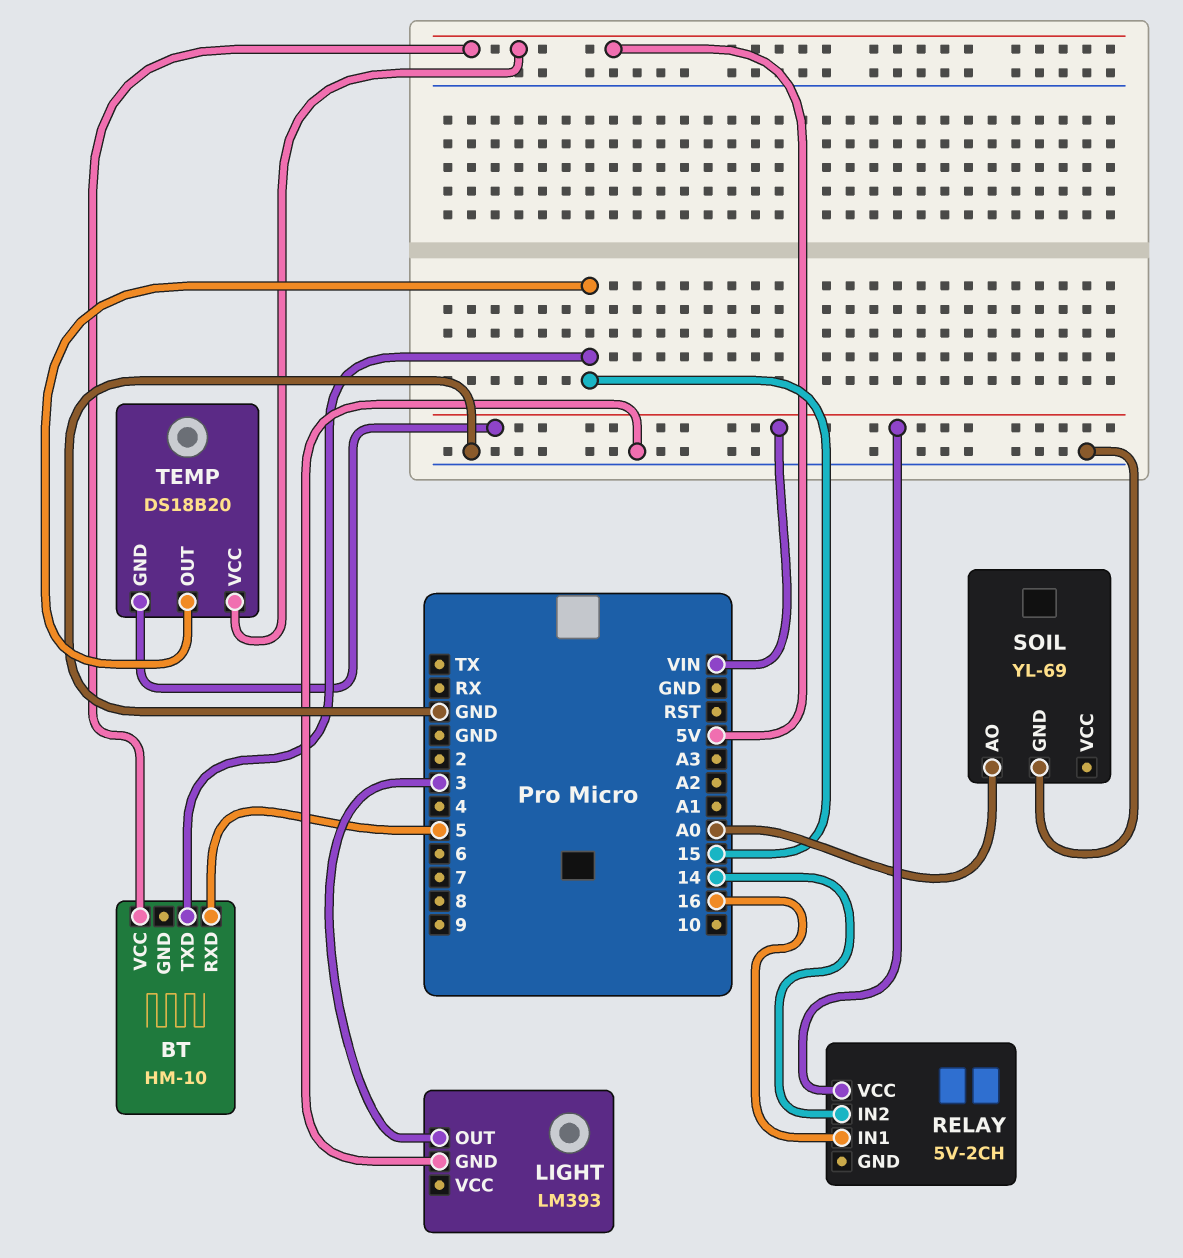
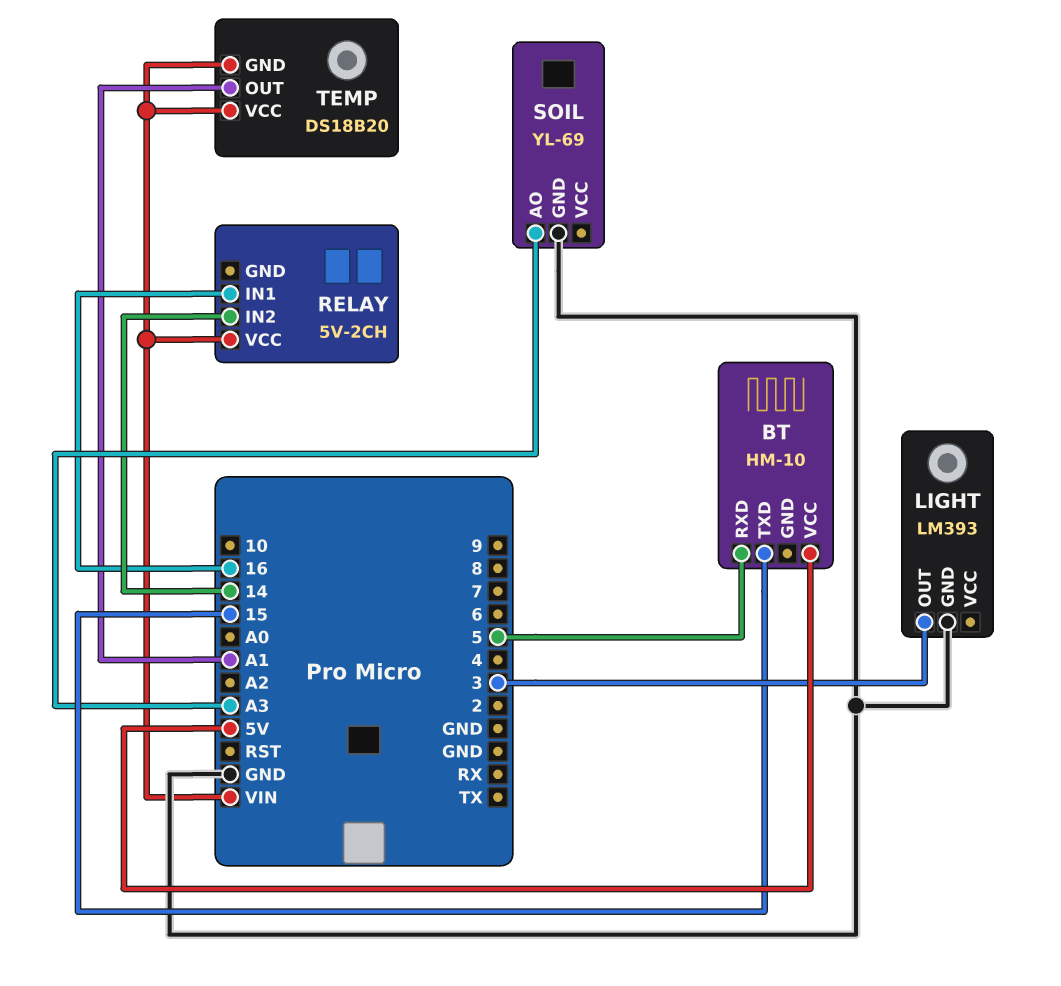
SOIL pin AO: A0 -> A3
TEMP pin OUT: 15 -> A1
TEMP pin VCC: 5V -> VIN

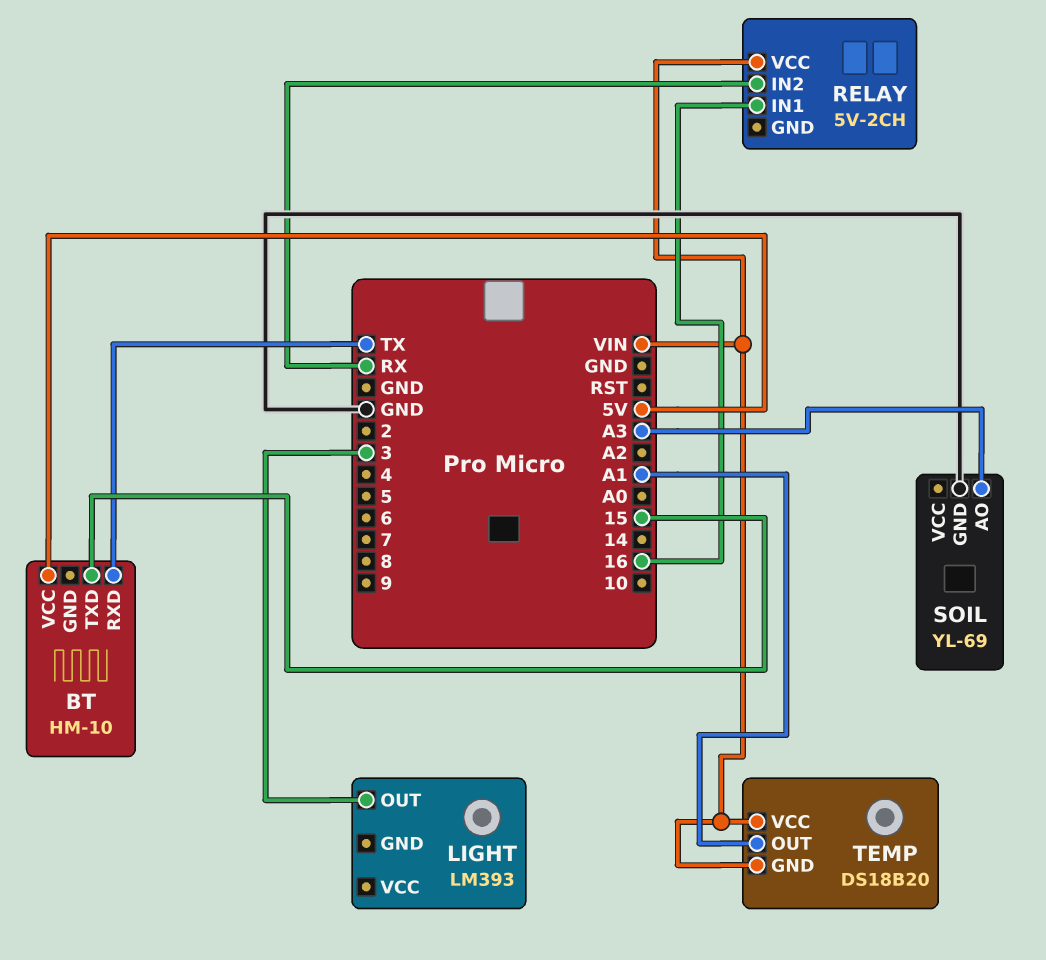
BT pin RXD: 5 -> TX
LIGHT pin GND: GND -> none
RELAY pin IN2: 14 -> RX

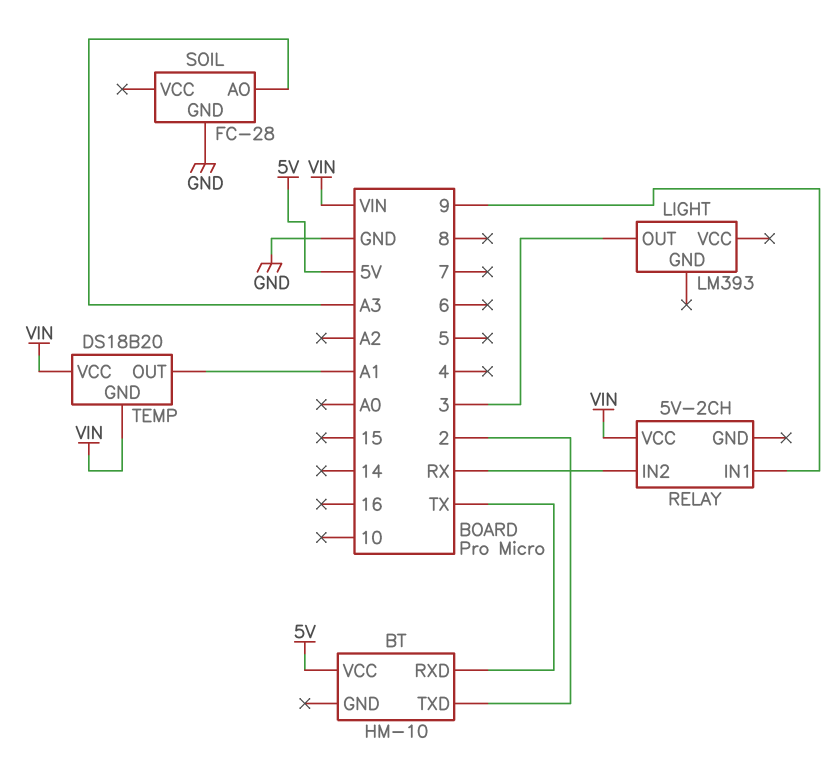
BT pin TXD: 15 -> 2
RELAY pin IN1: 16 -> 9
SOIL: YL-69 -> FC-28

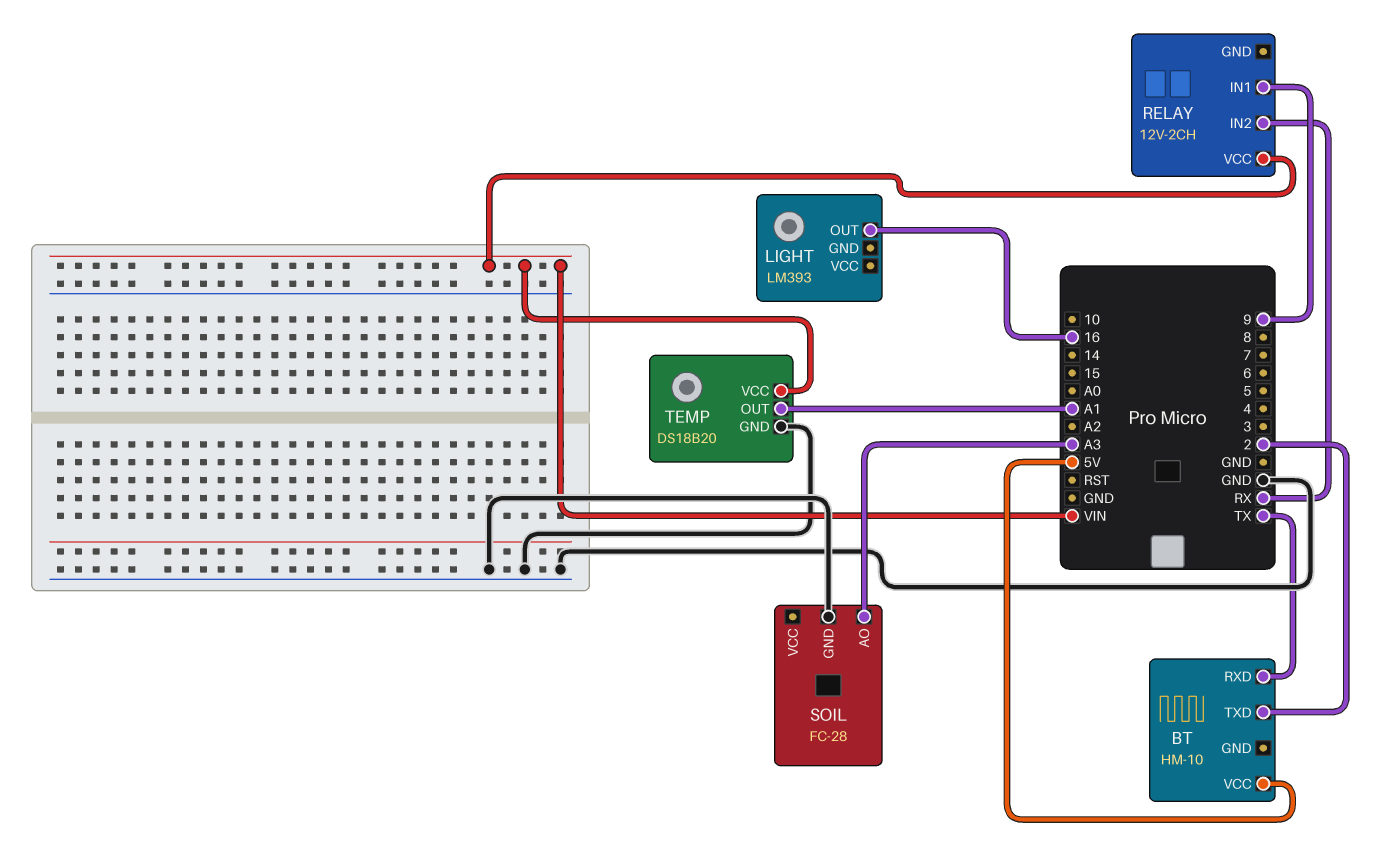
LIGHT pin OUT: 3 -> 16
RELAY: 5V-2CH -> 12V-2CH
TEMP pin GND: VIN -> GND

